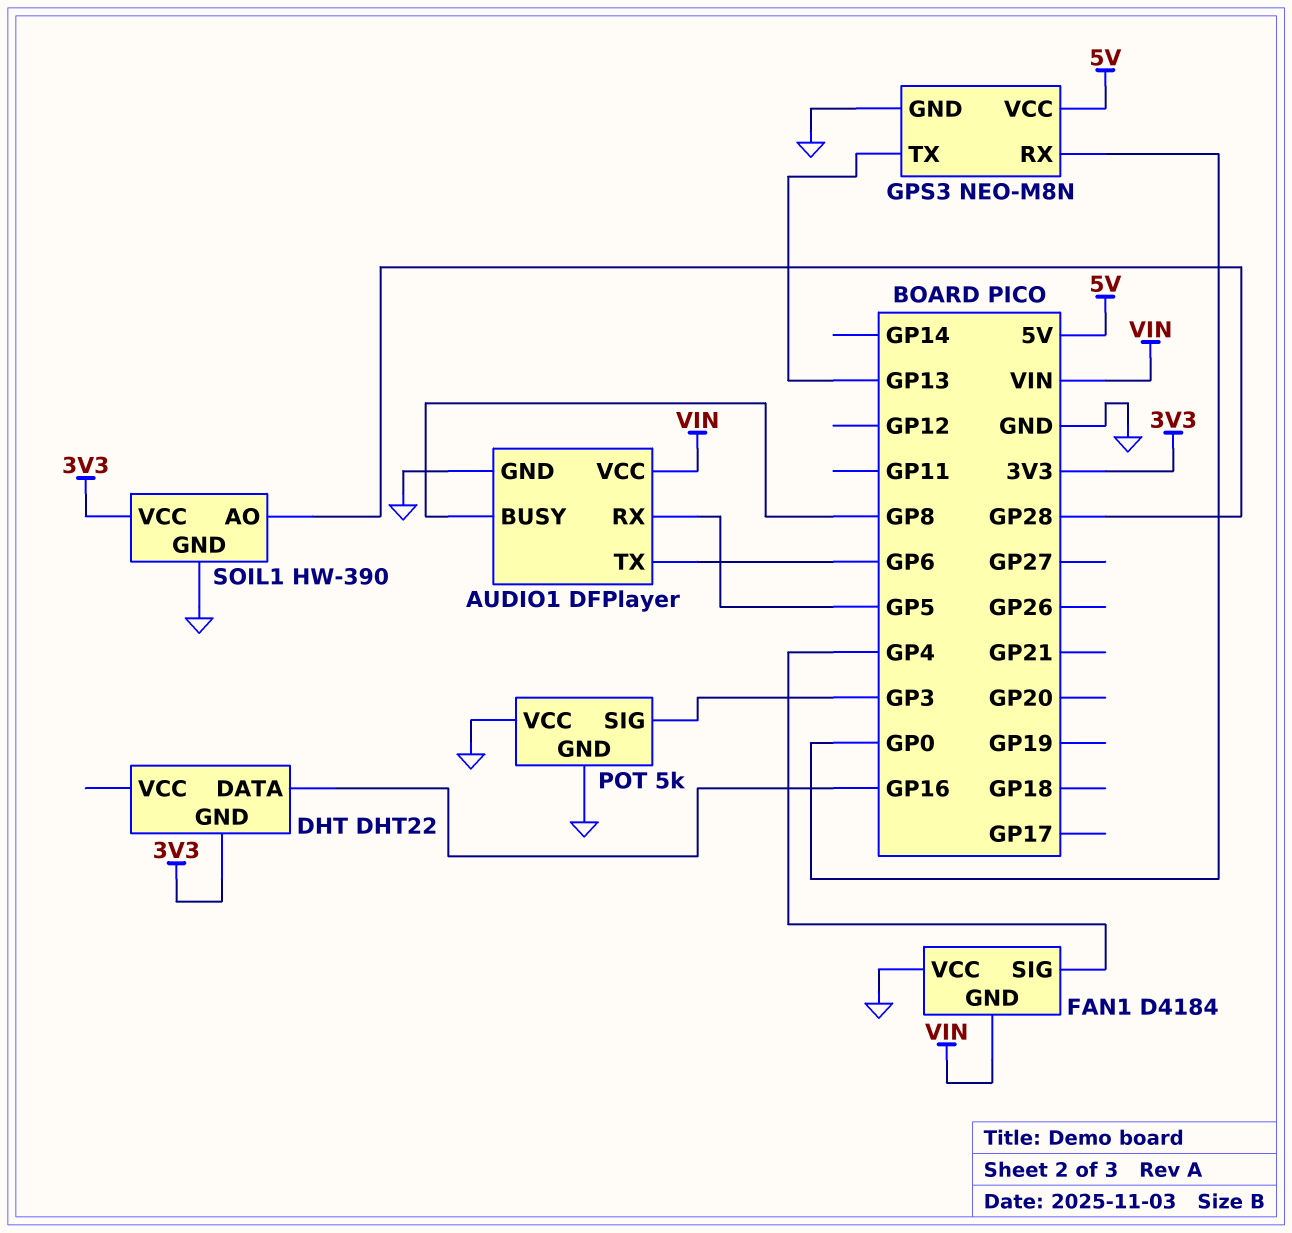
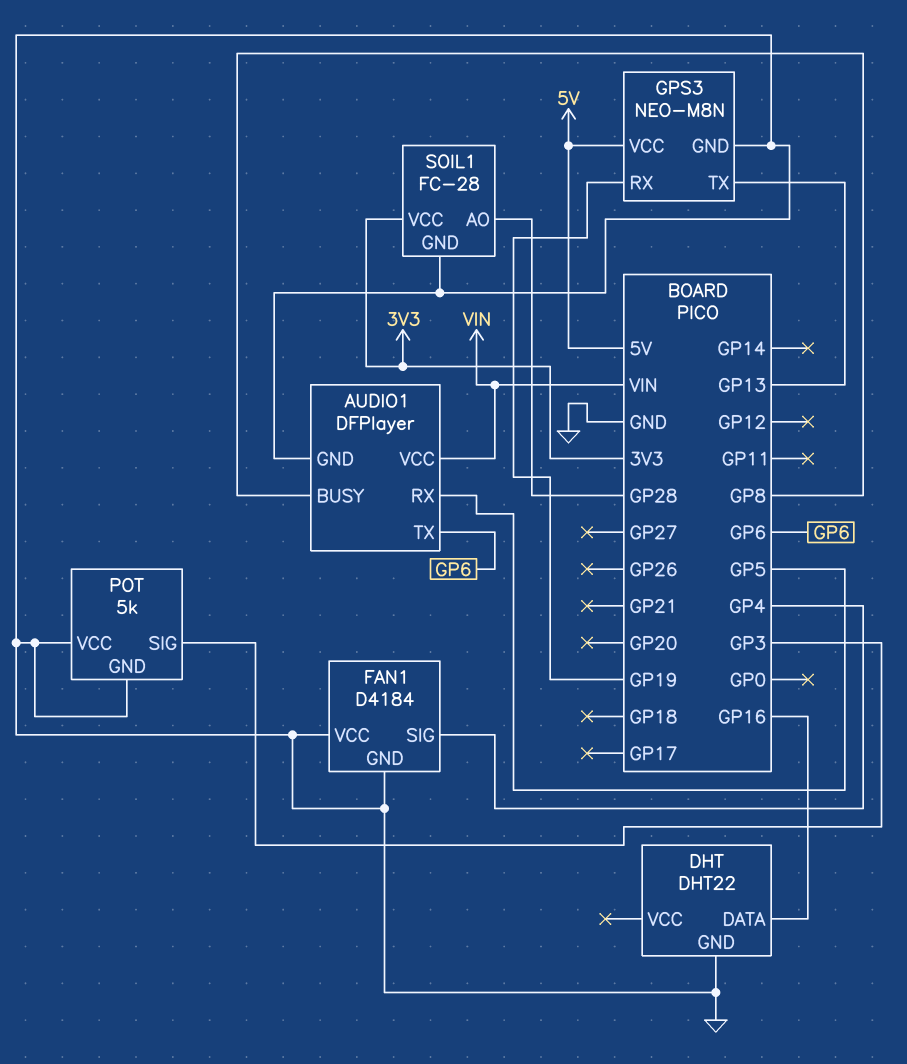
DHT pin GND: 3V3 -> GND
FAN1 pin GND: VIN -> GND
GPS3 pin RX: GP0 -> GP19
SOIL1: HW-390 -> FC-28

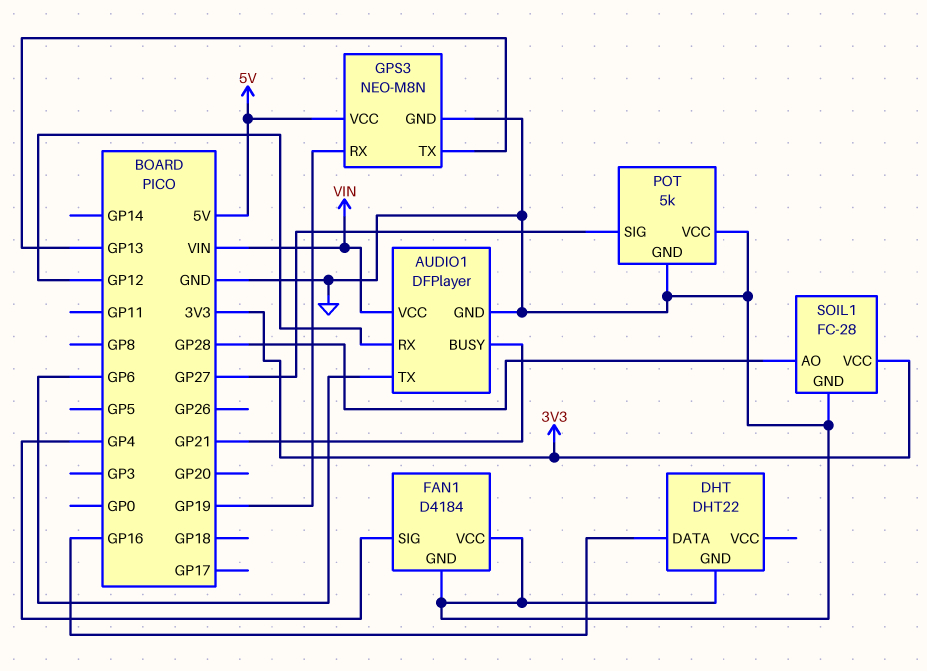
AUDIO1 pin BUSY: GP8 -> GP21
AUDIO1 pin RX: GP5 -> GP12
POT pin SIG: GP3 -> GP27

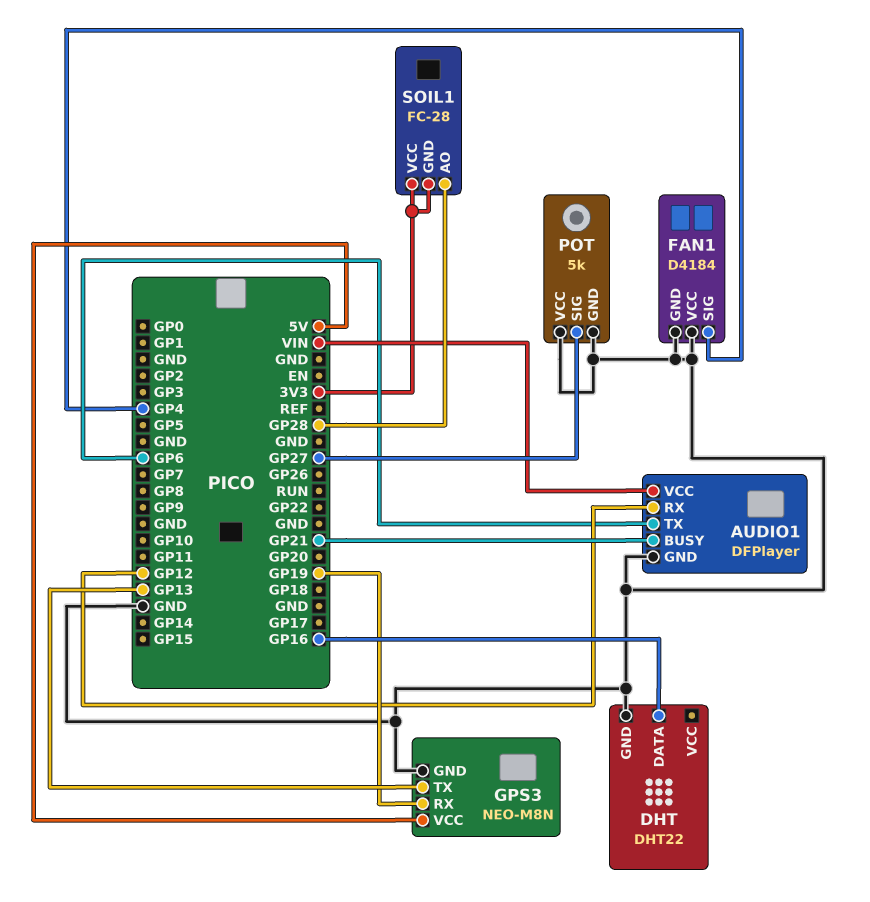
SOIL1 pin GND: GND -> 3V3

